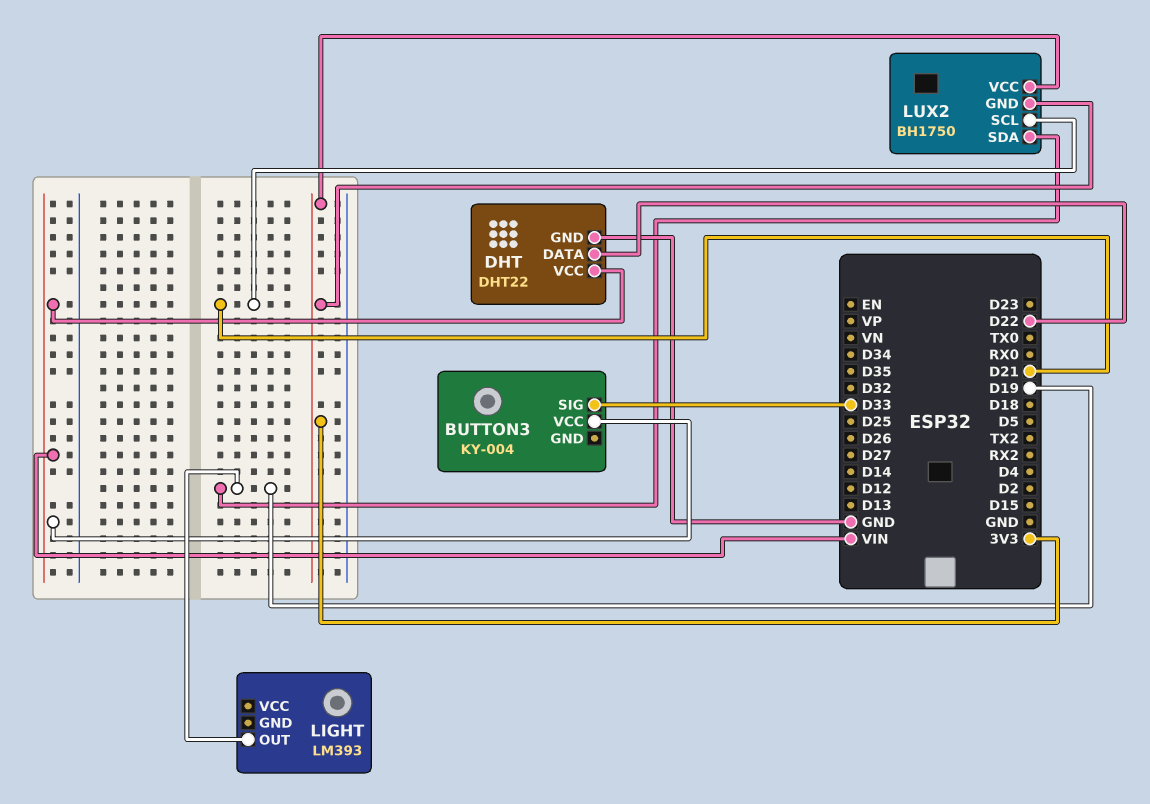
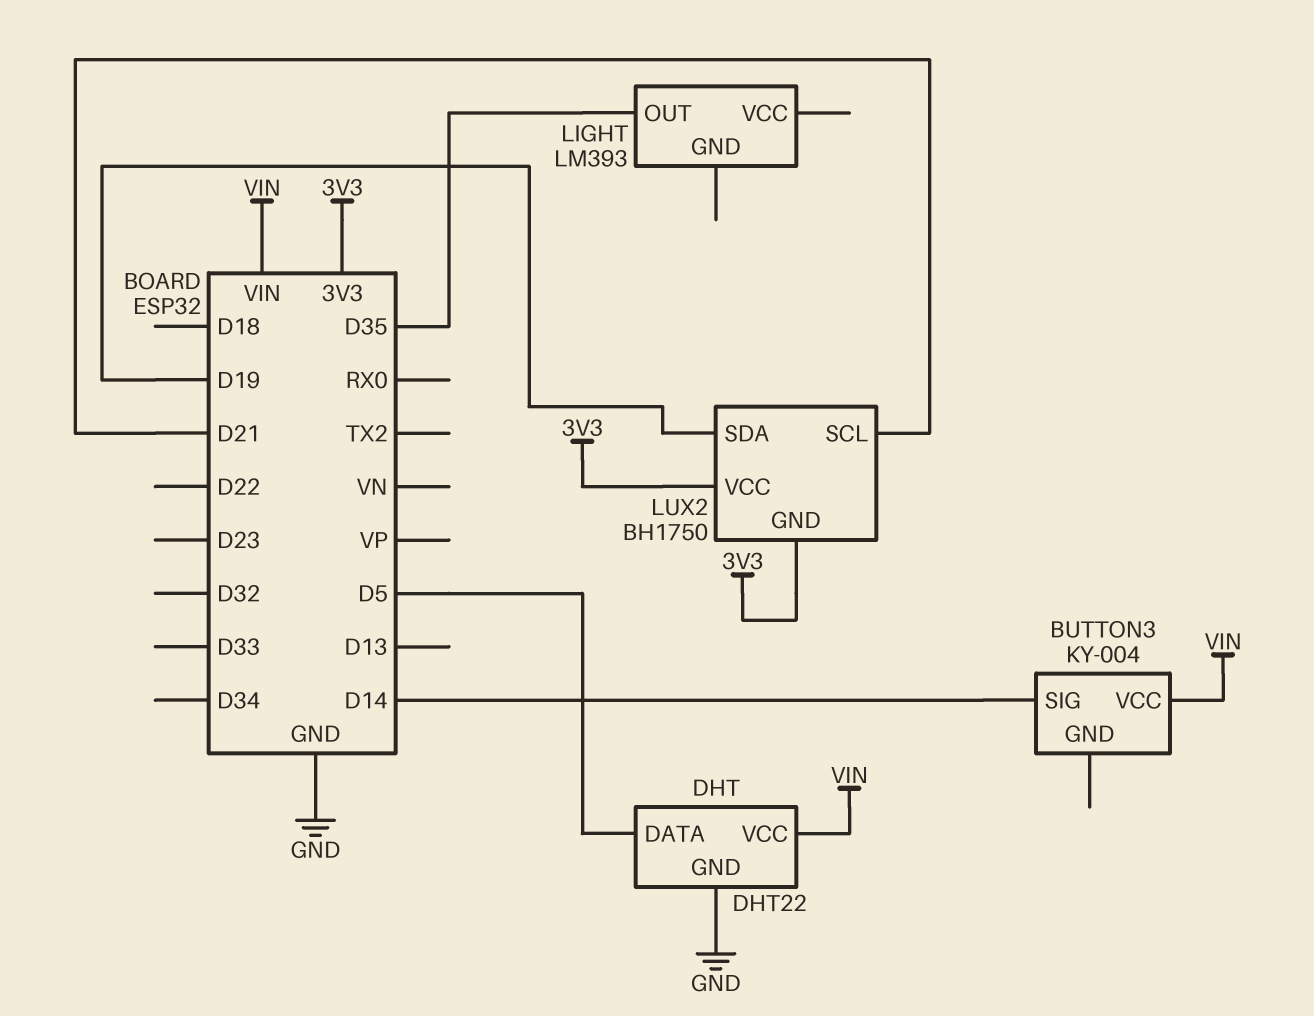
BUTTON3 pin SIG: D33 -> D14
DHT pin DATA: D22 -> D5
LIGHT pin OUT: D19 -> D35

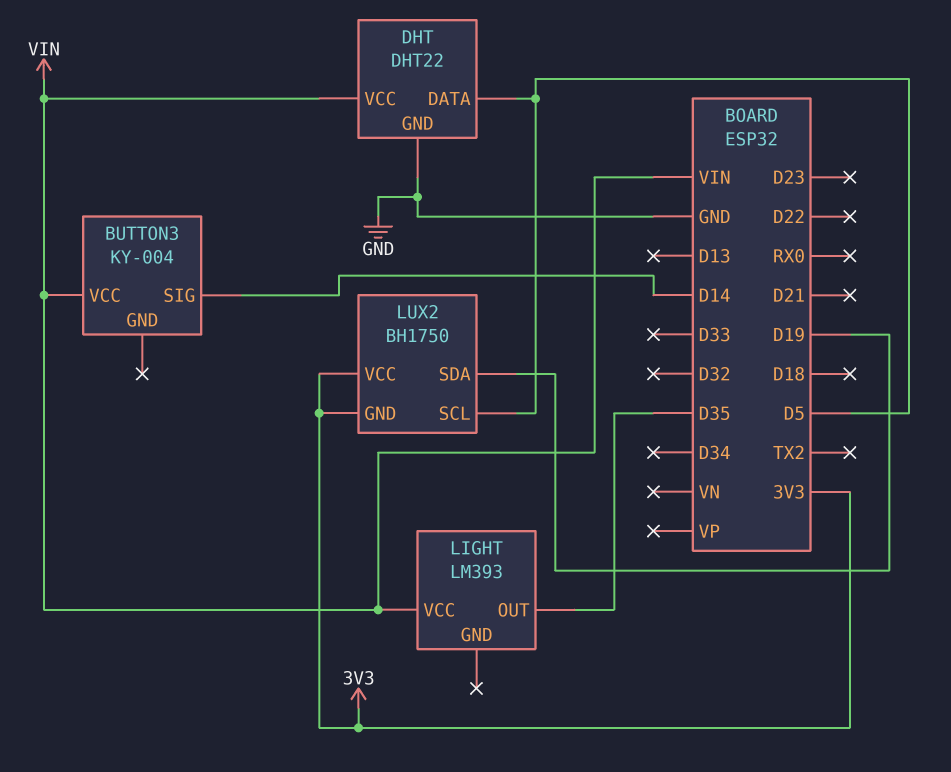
LIGHT pin VCC: none -> VIN
LUX2 pin SCL: D21 -> D5

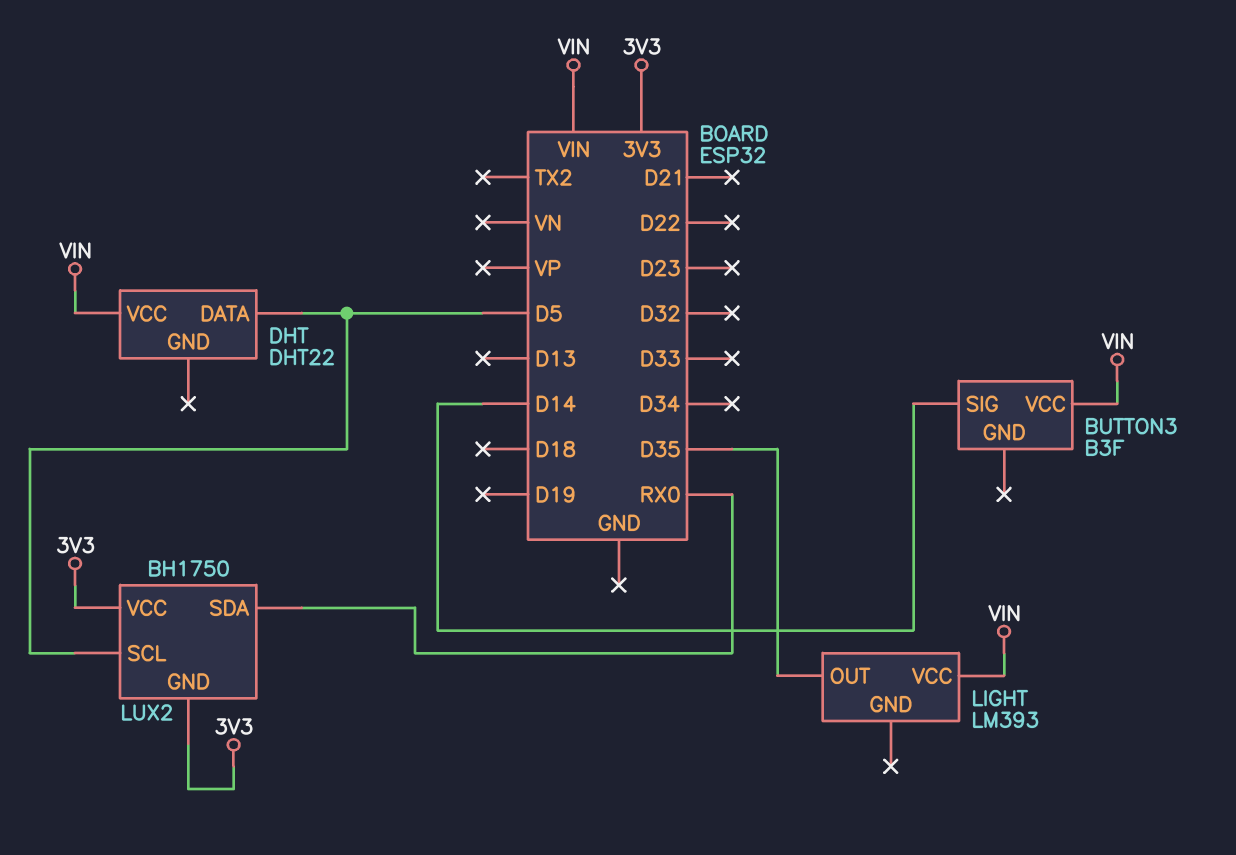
BUTTON3: KY-004 -> B3F
DHT pin GND: GND -> none
LUX2 pin SDA: D19 -> RX0

